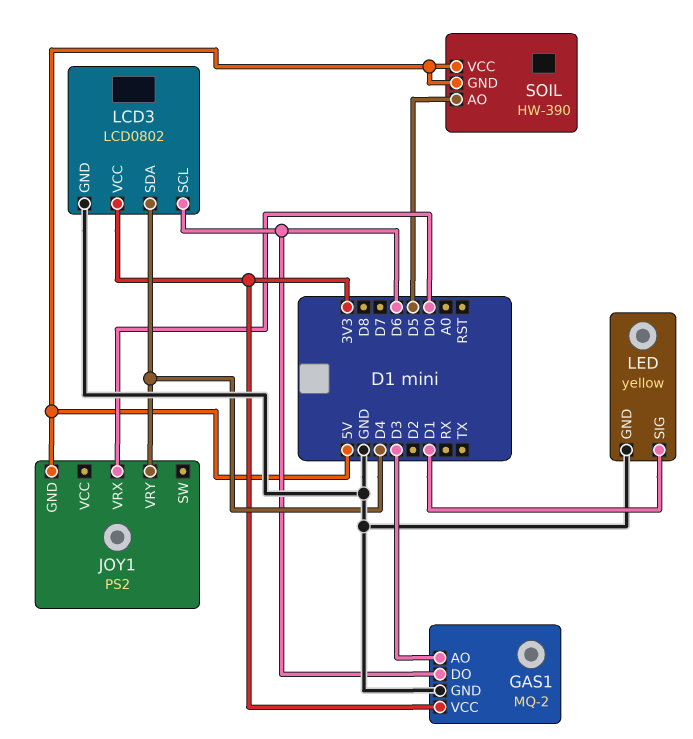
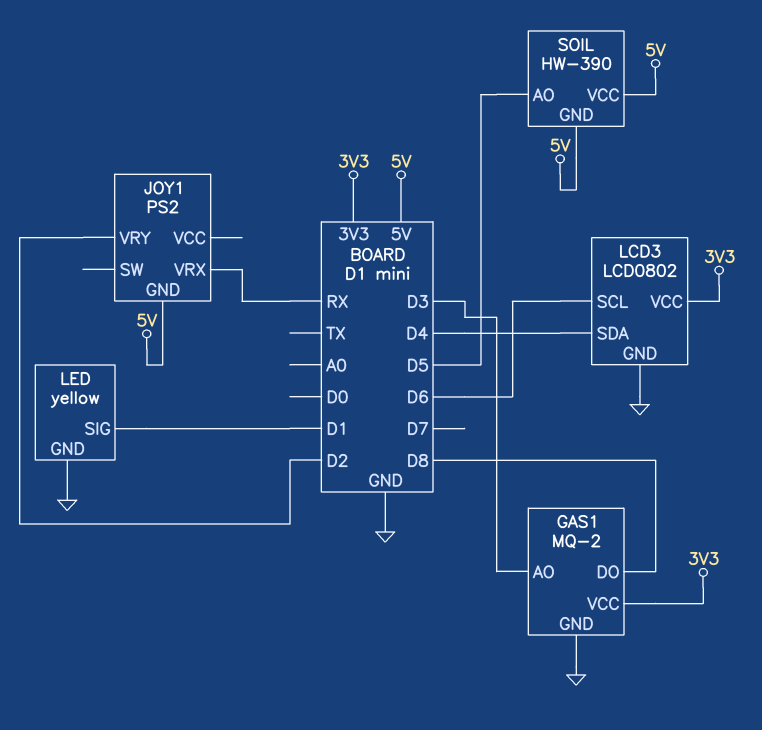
GAS1 pin DO: D6 -> D8
JOY1 pin VRX: D0 -> RX
JOY1 pin VRY: D4 -> D2

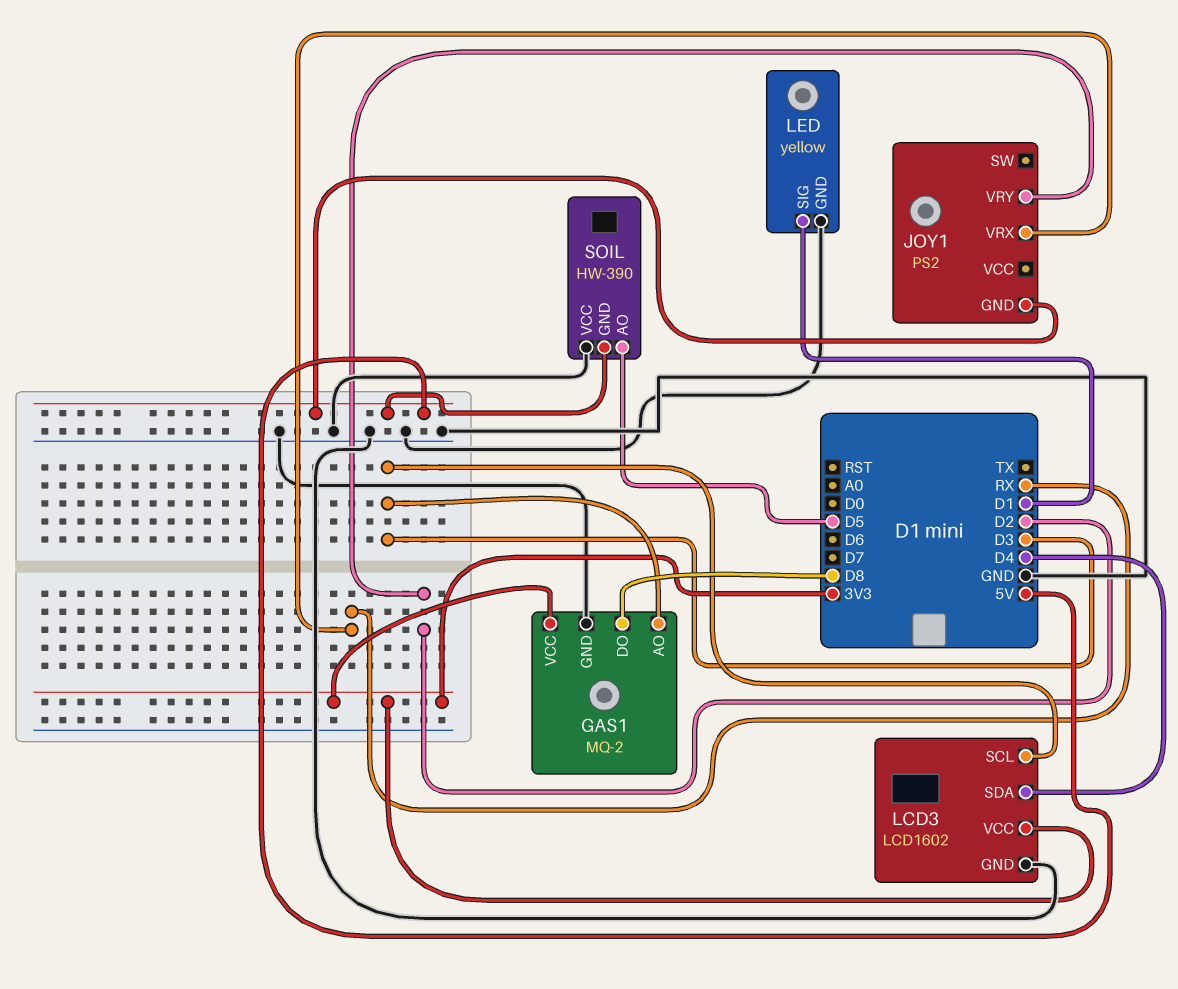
LCD3: LCD0802 -> LCD1602
LCD3 pin SCL: D6 -> D3
SOIL pin VCC: 5V -> GND

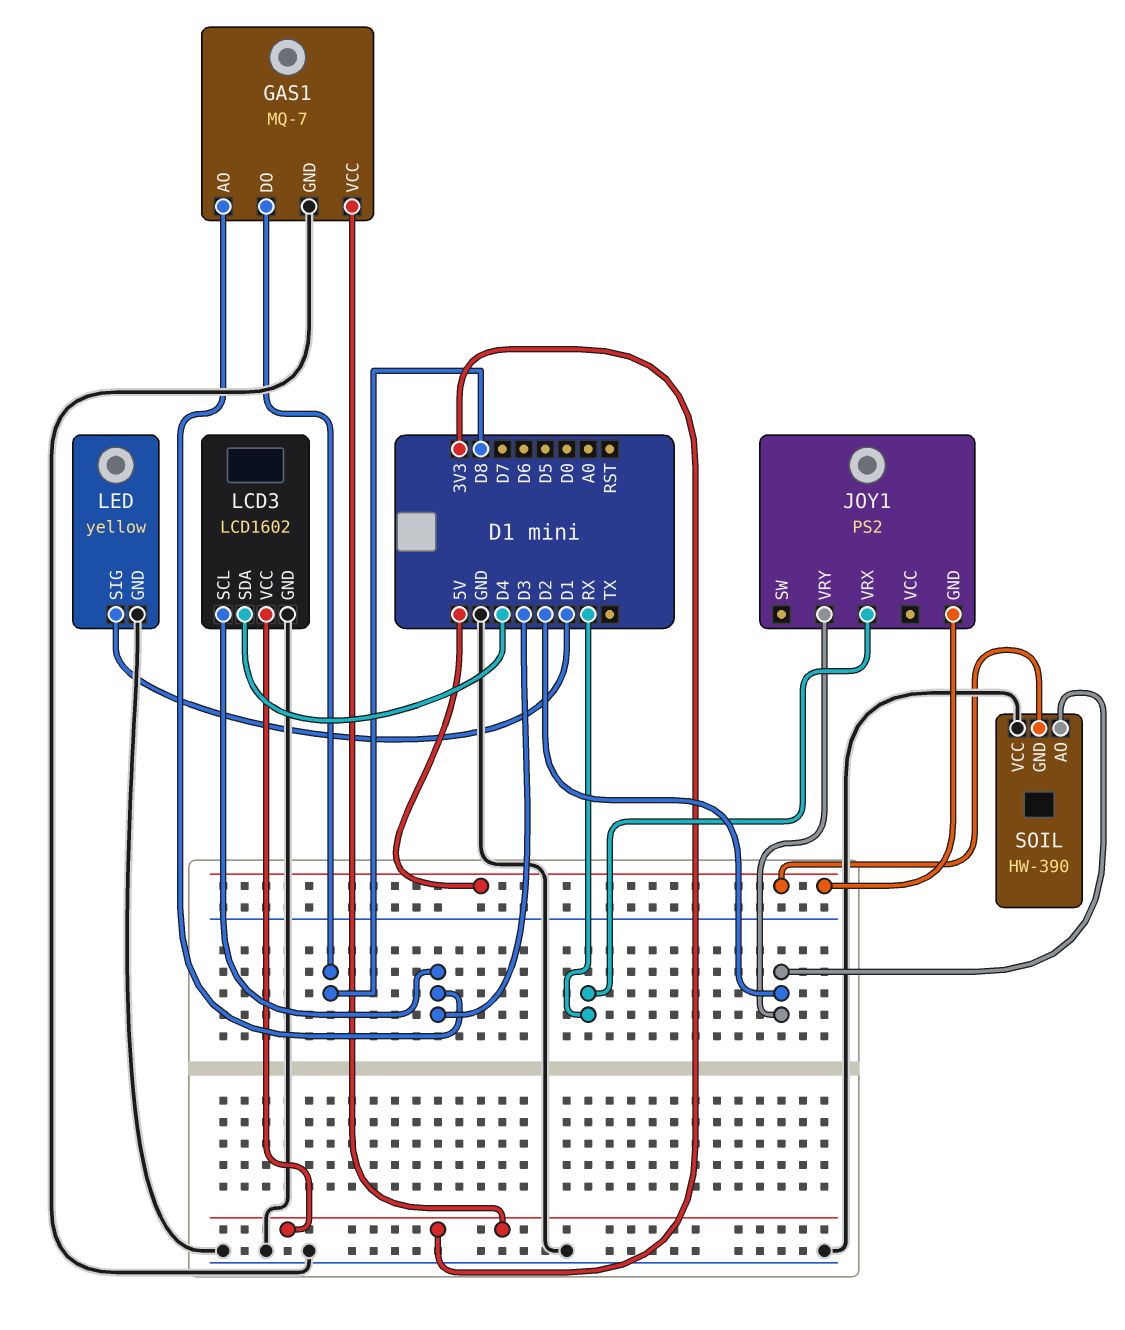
GAS1: MQ-2 -> MQ-7
SOIL pin AO: D5 -> D2

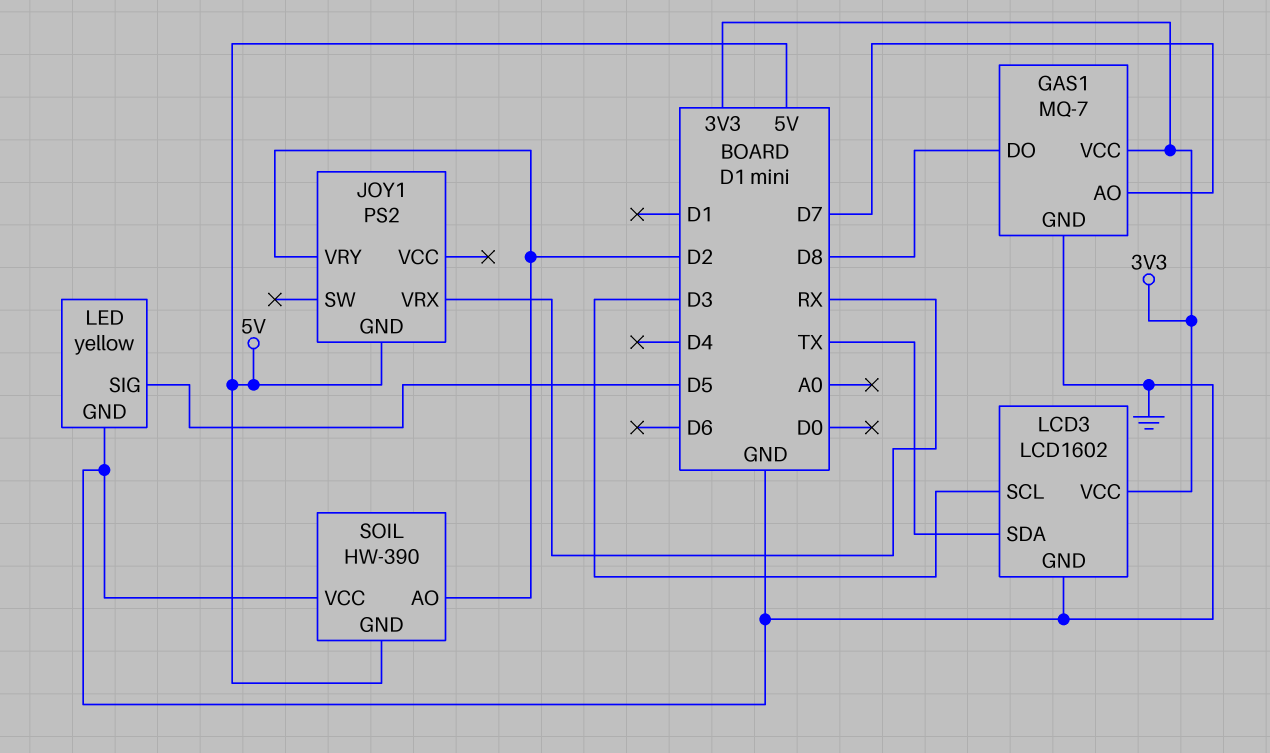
GAS1 pin AO: D3 -> D7
LCD3 pin SDA: D4 -> TX
LED pin SIG: D1 -> D5

